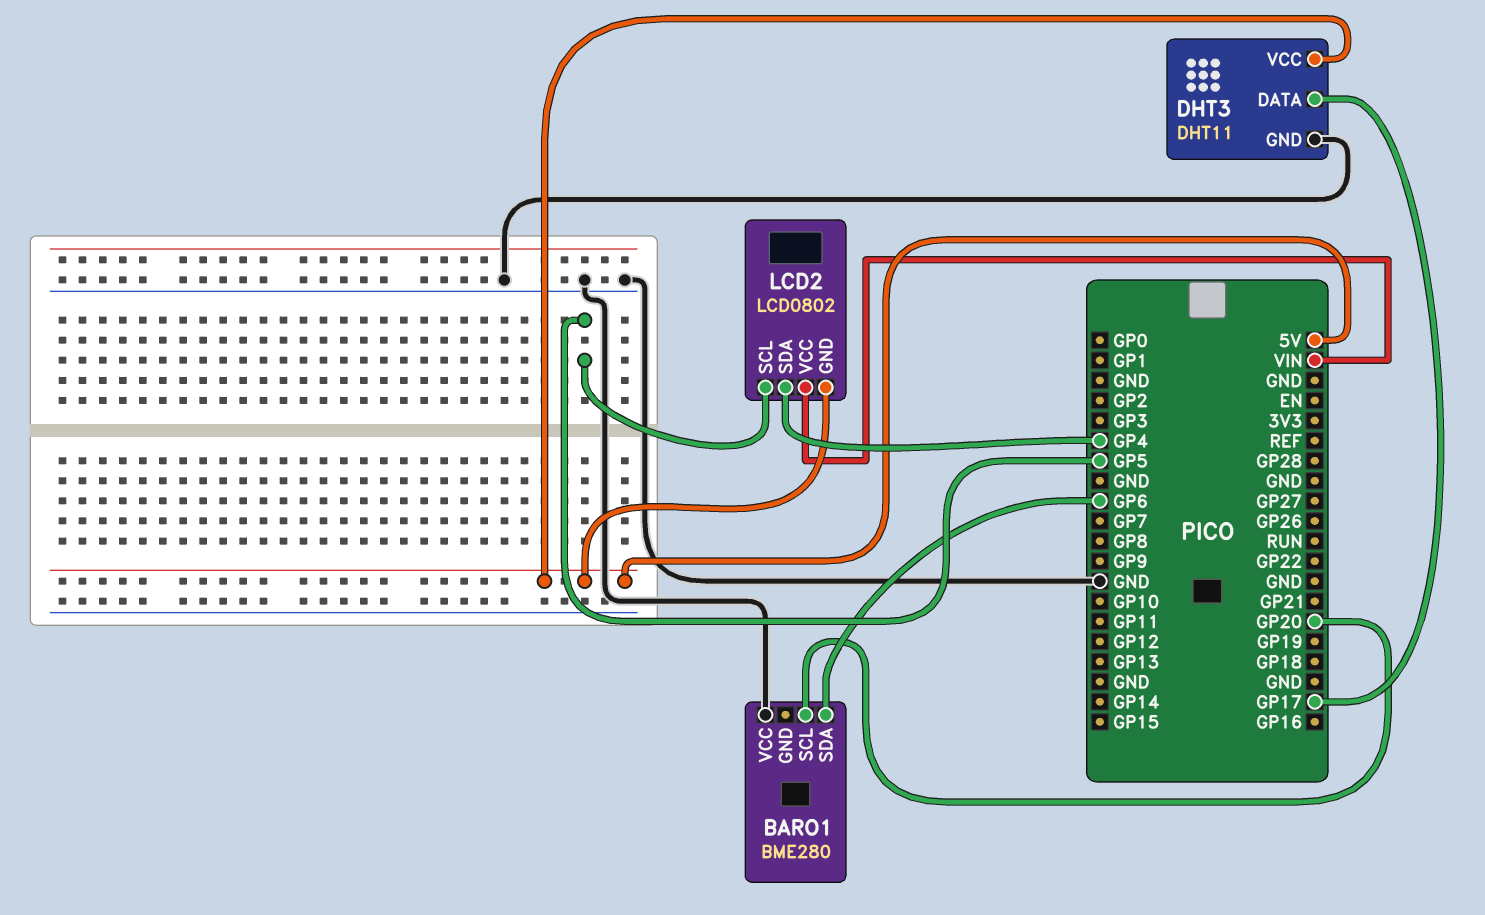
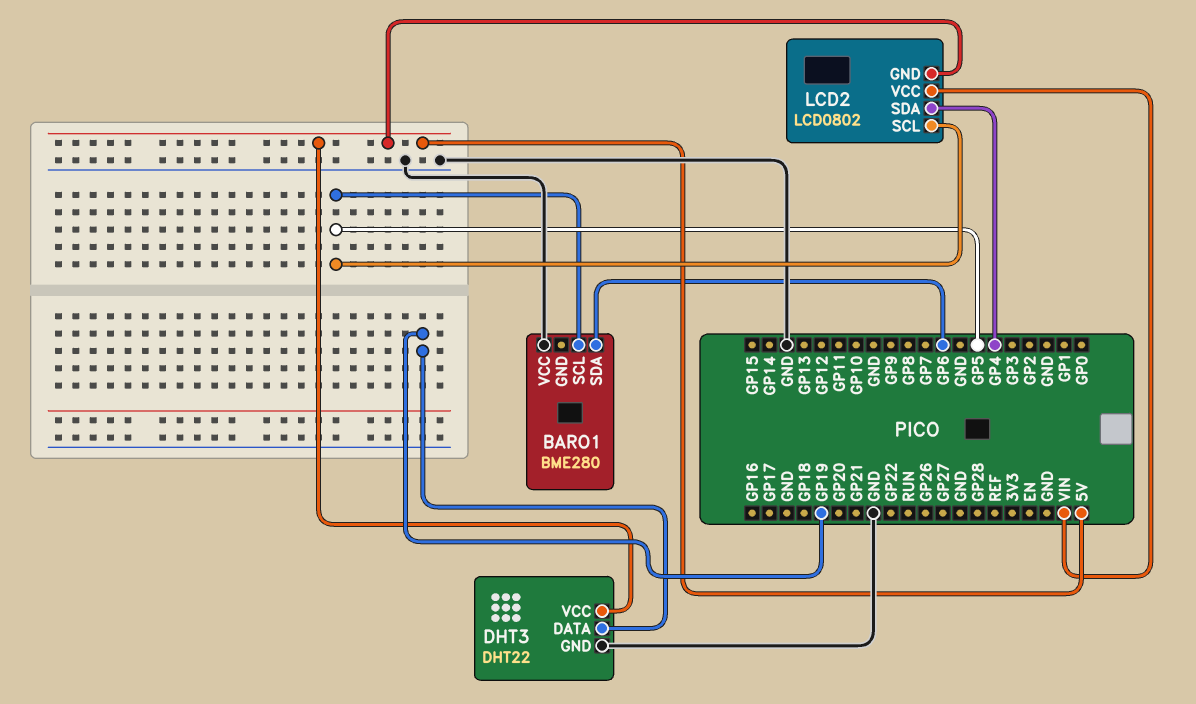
BARO1 pin SCL: GP20 -> GP5
DHT3: DHT11 -> DHT22
DHT3 pin DATA: GP17 -> GP19

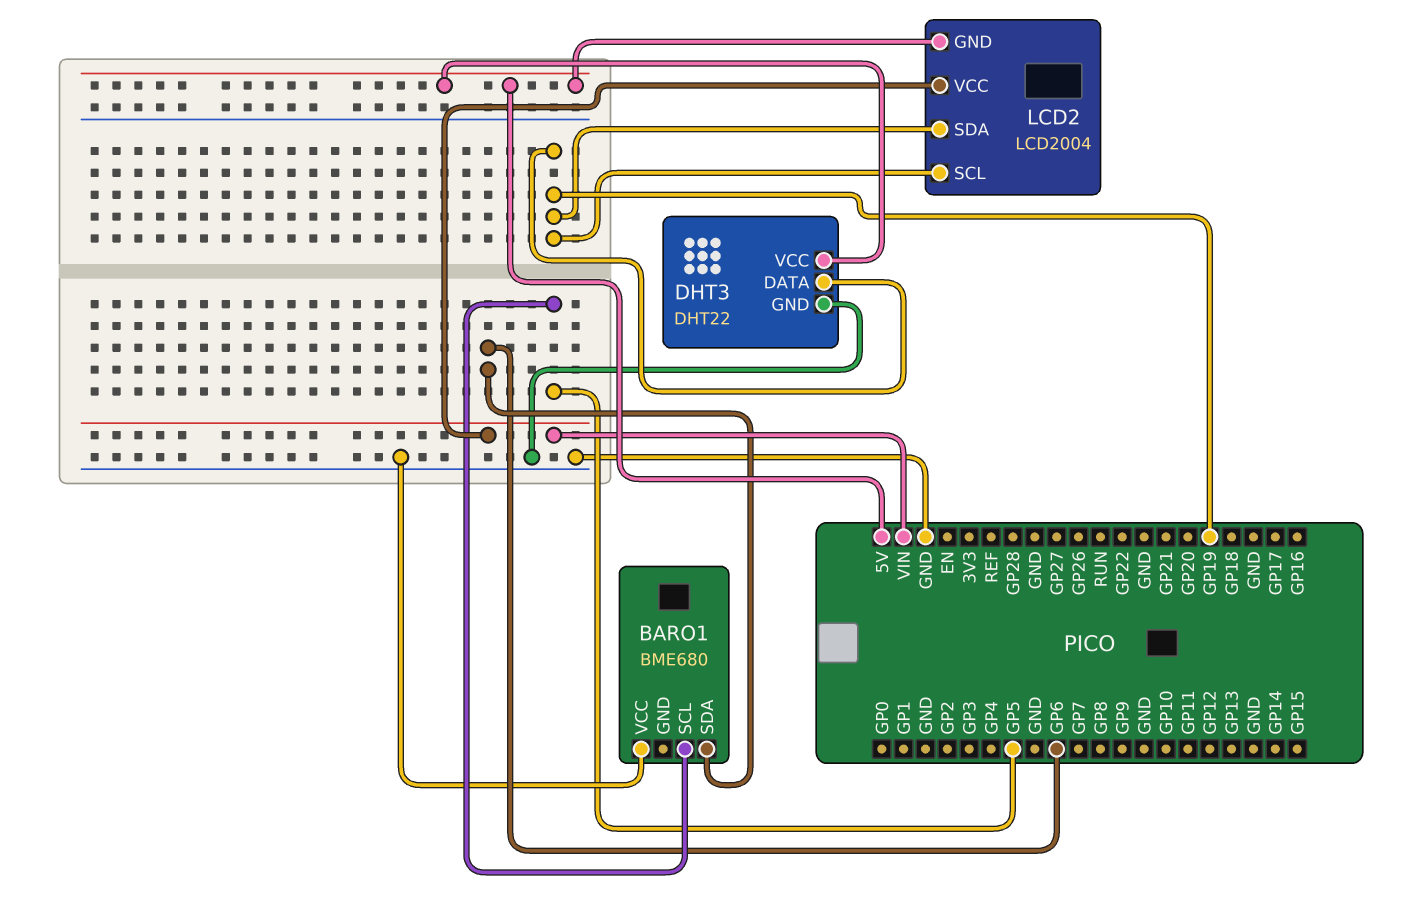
BARO1: BME280 -> BME680
LCD2: LCD0802 -> LCD2004
LCD2 pin SCL: GP5 -> GP19
LCD2 pin SDA: GP4 -> GP19

